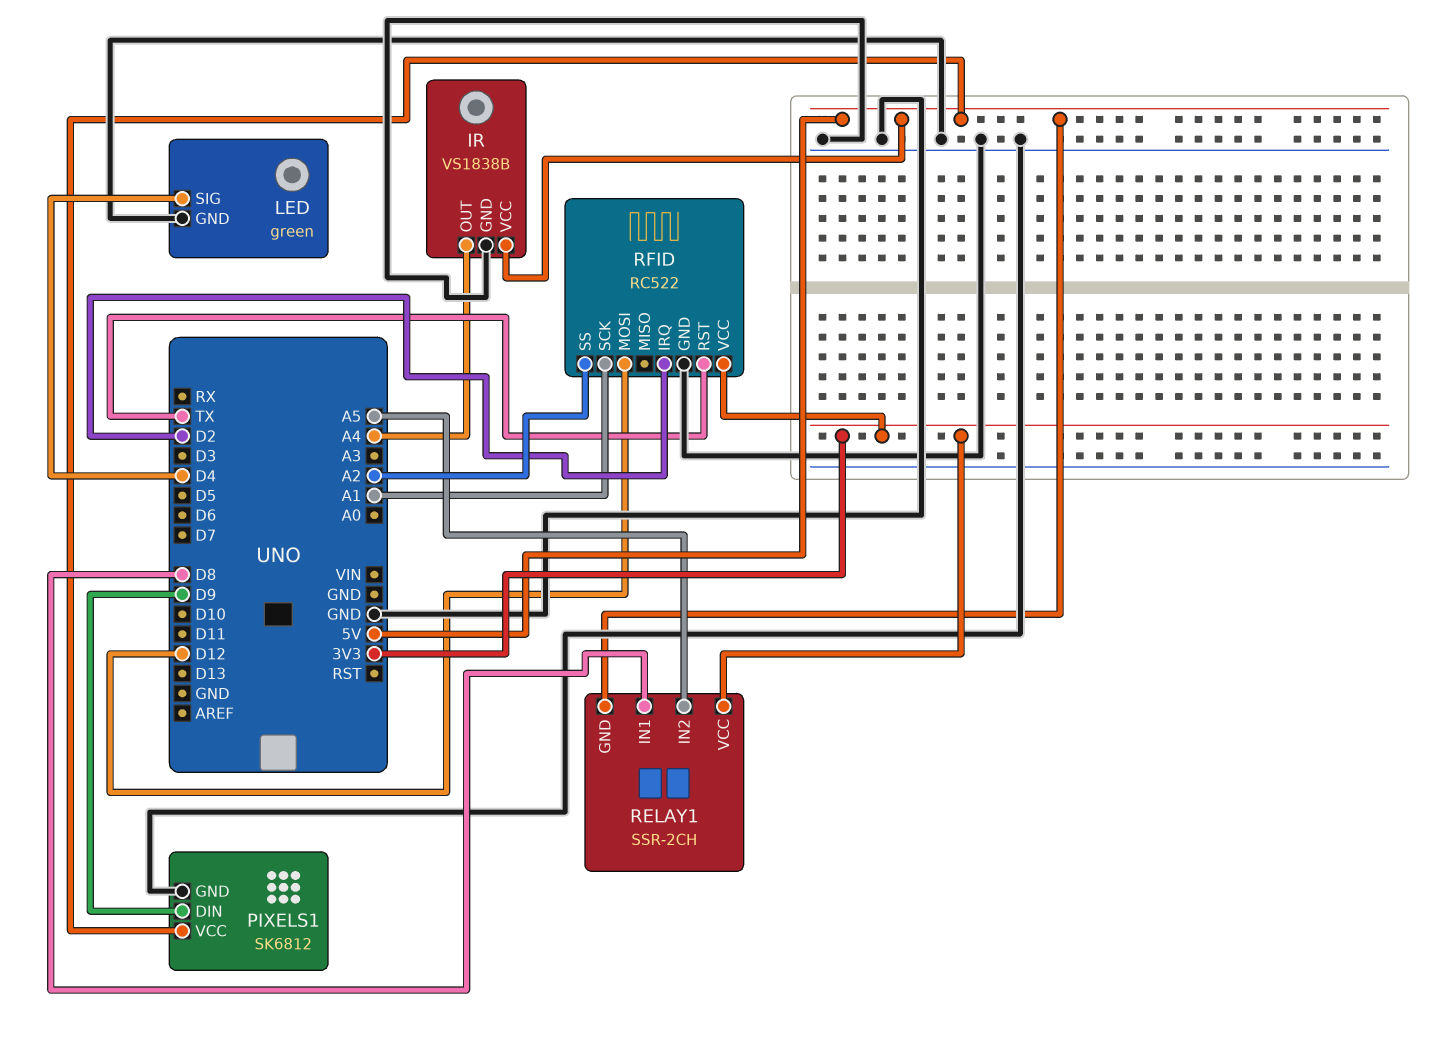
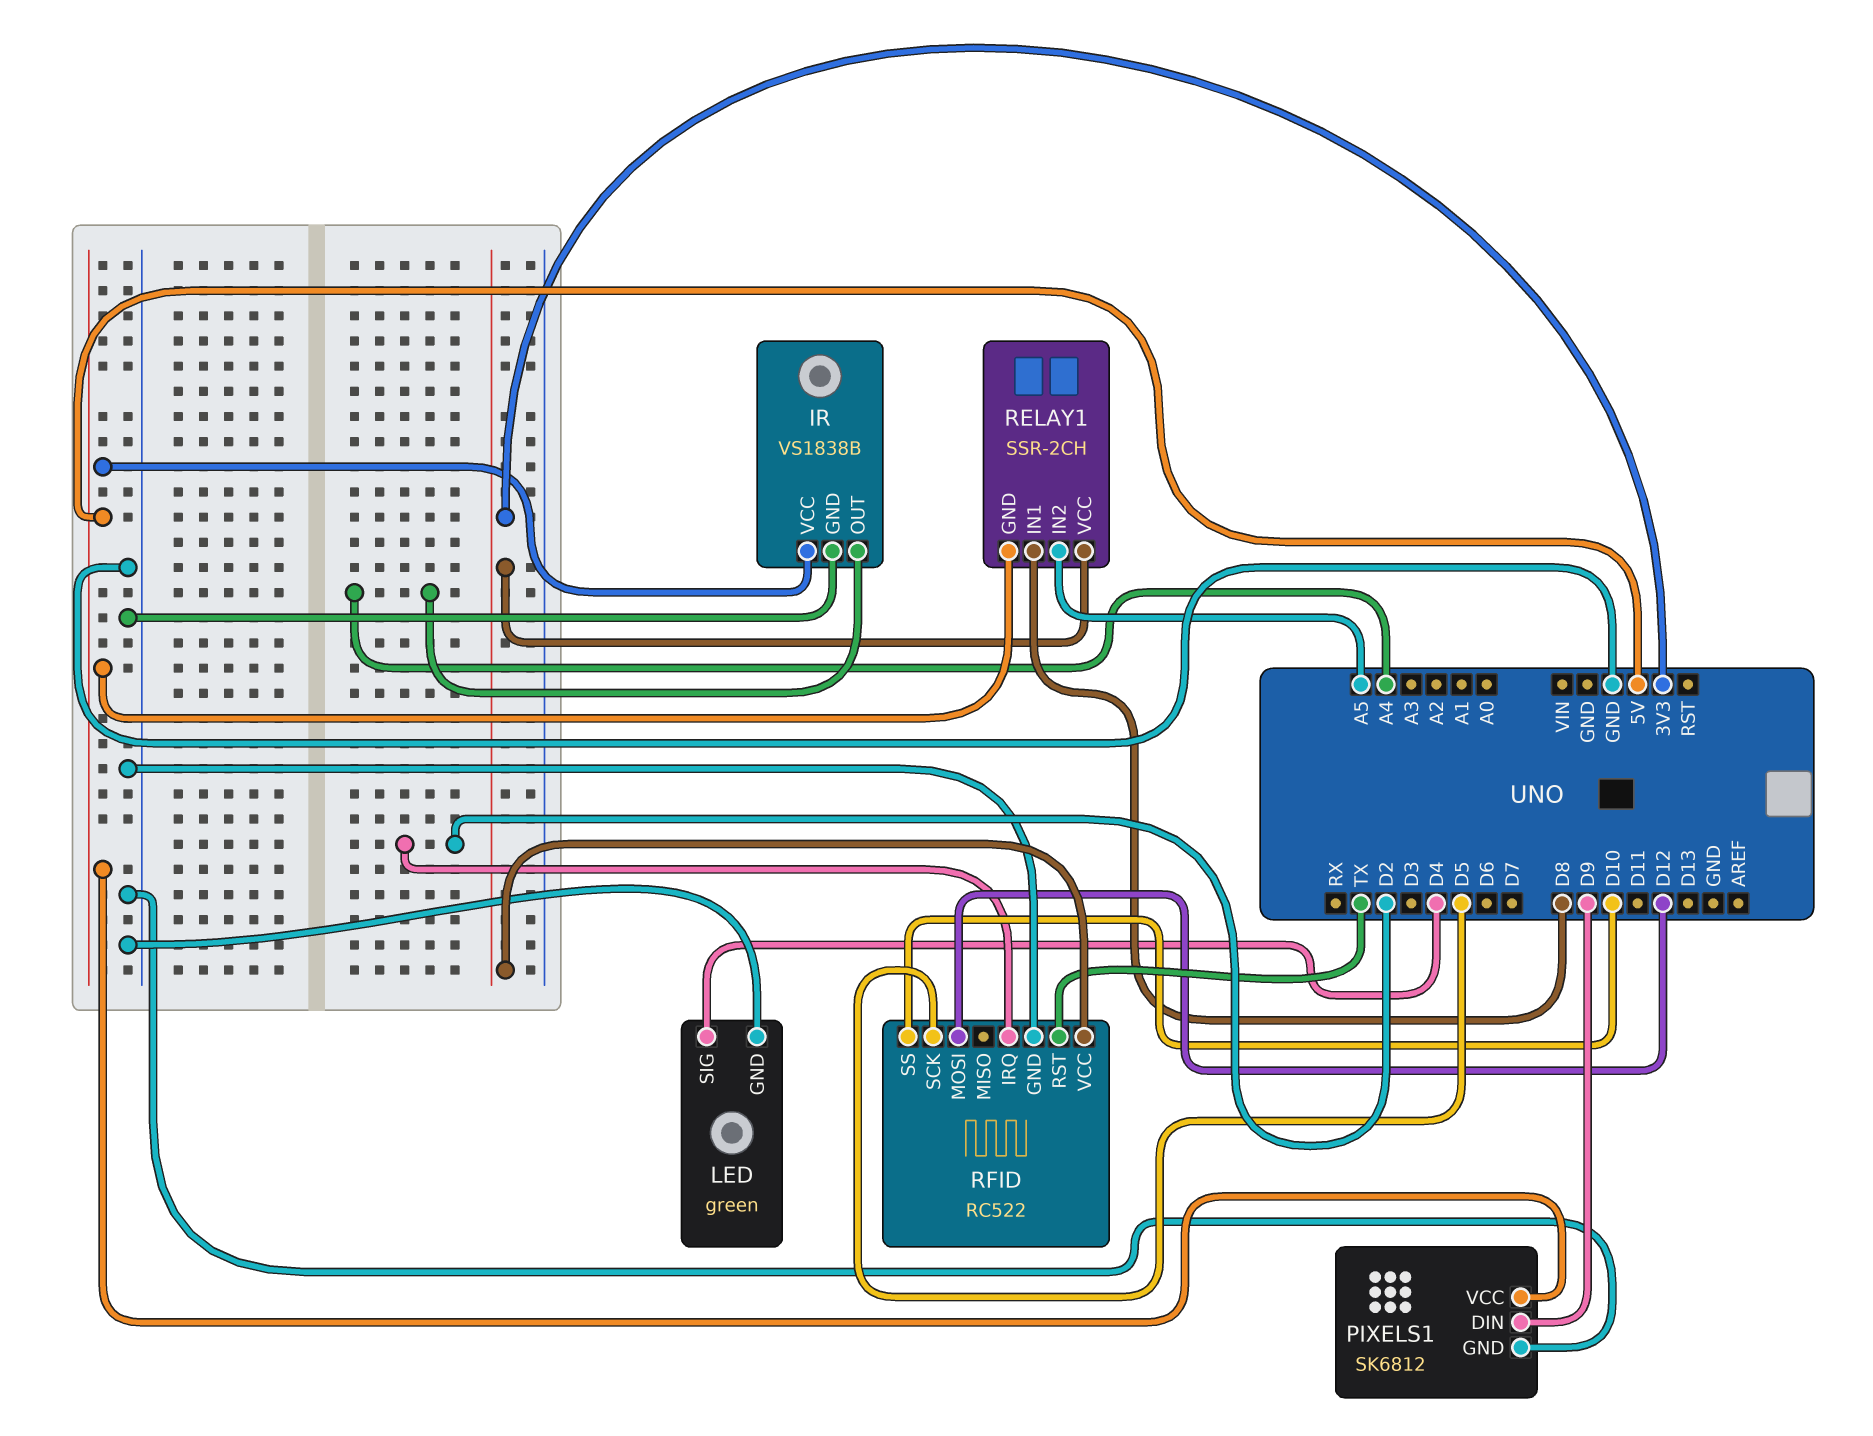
RFID pin SCK: A1 -> D5
RFID pin SS: A2 -> D10

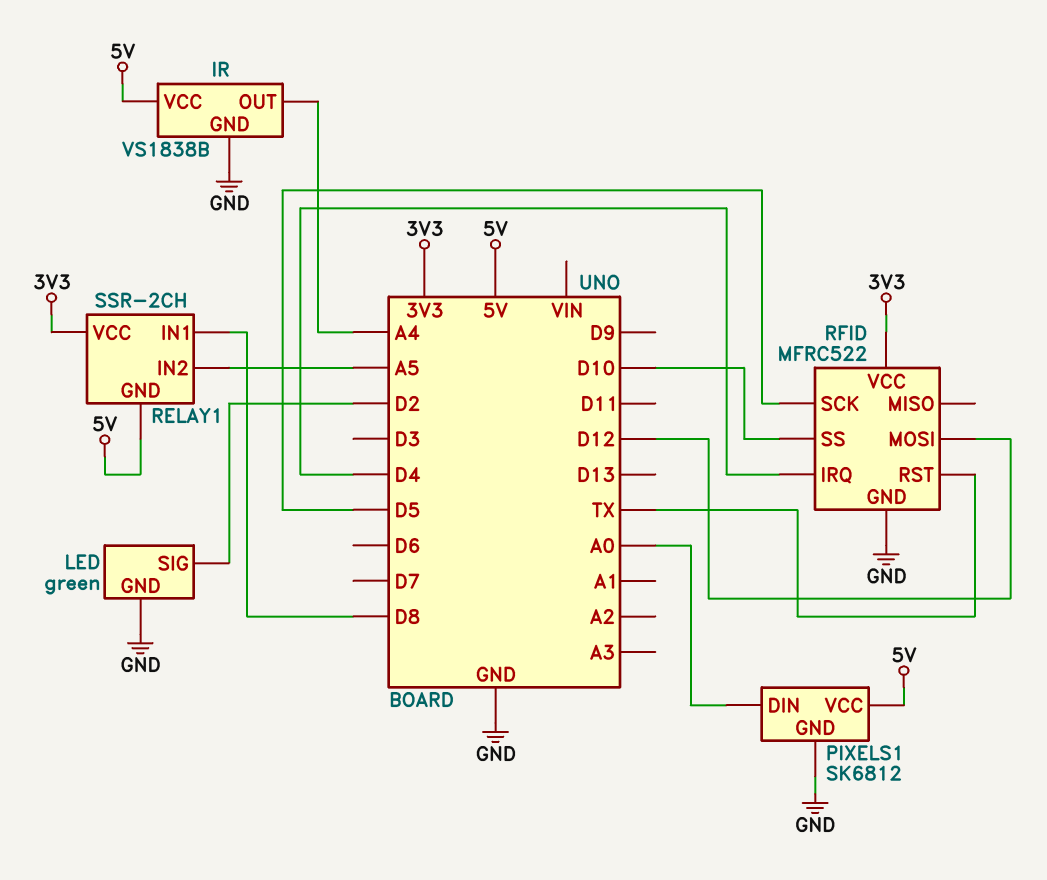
LED pin SIG: D4 -> D2
PIXELS1 pin DIN: D9 -> A0
RFID: RC522 -> MFRC522
RFID pin IRQ: D2 -> D4

